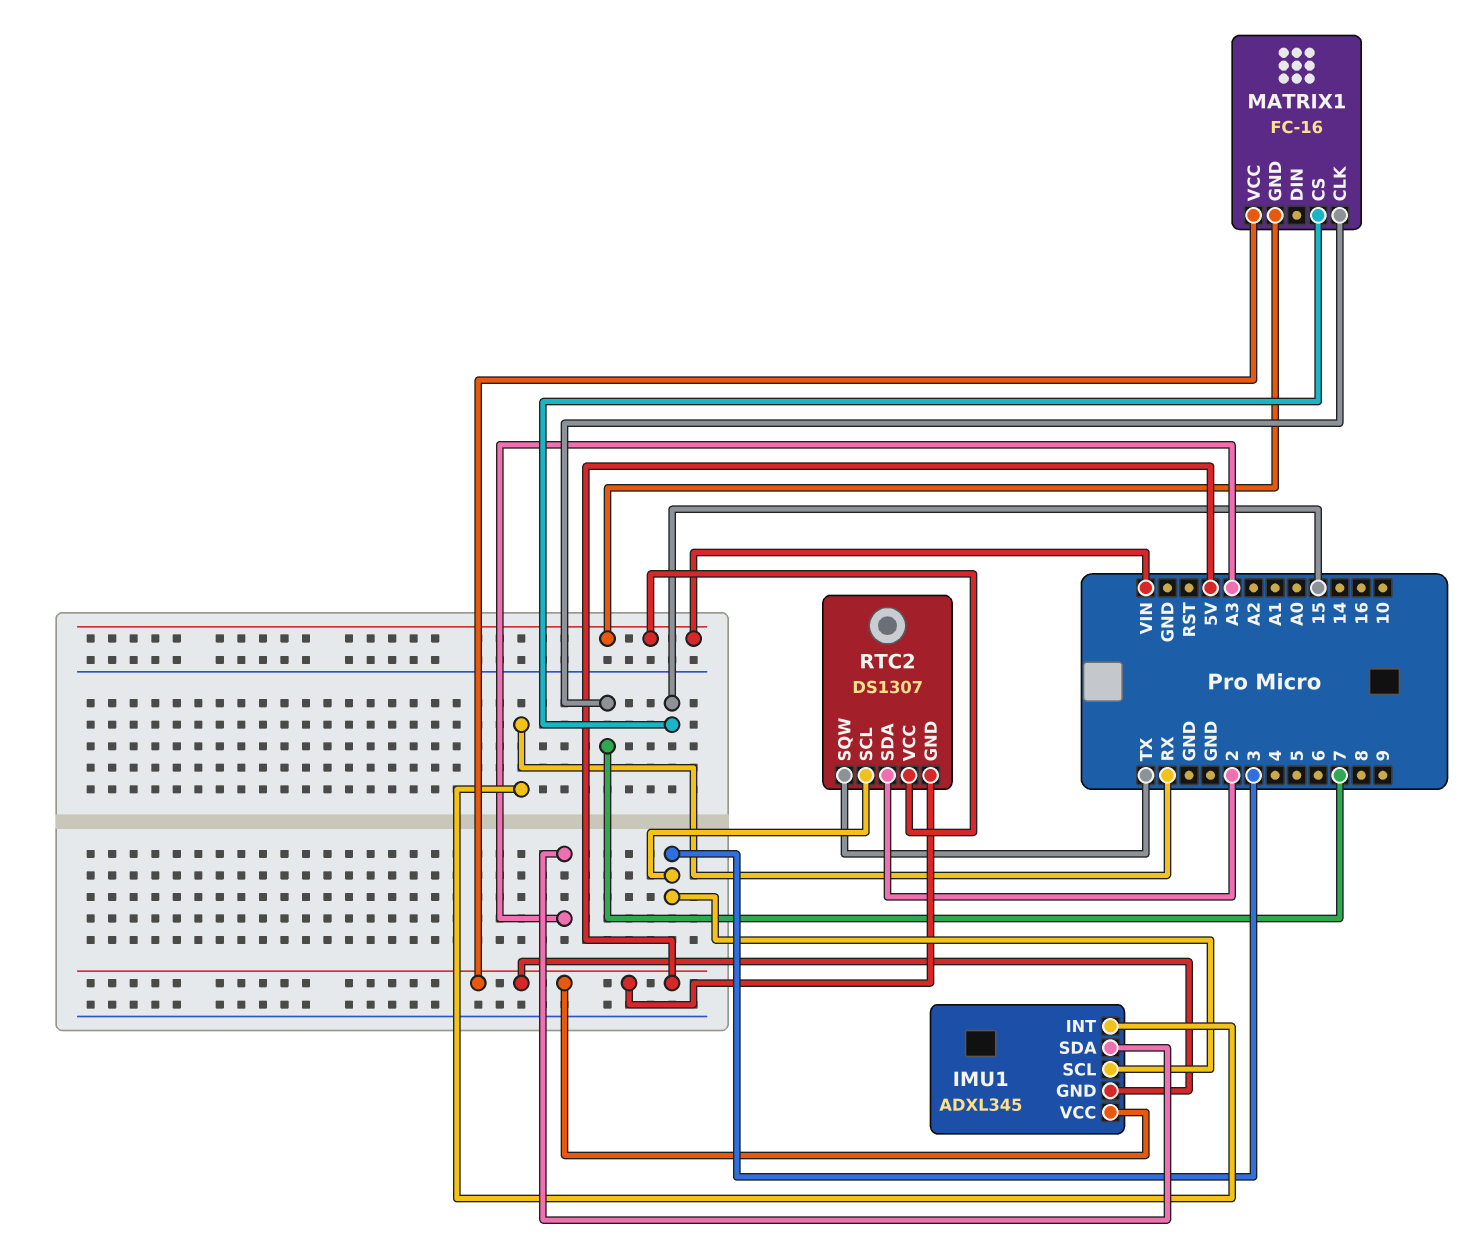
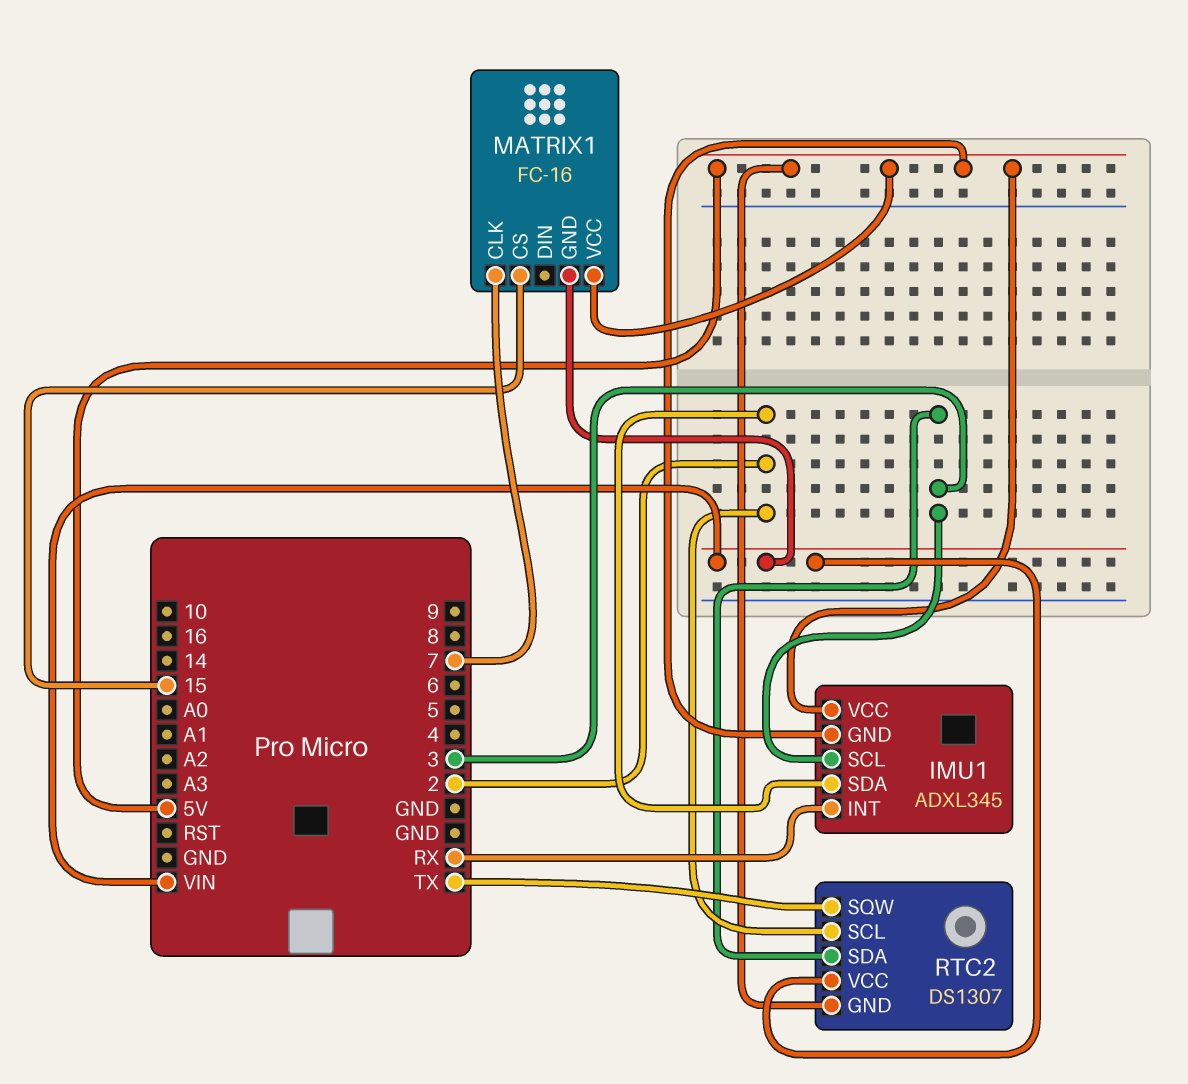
IMU1 pin SDA: A3 -> 2
RTC2 pin SCL: 3 -> 2
RTC2 pin SDA: 2 -> 3

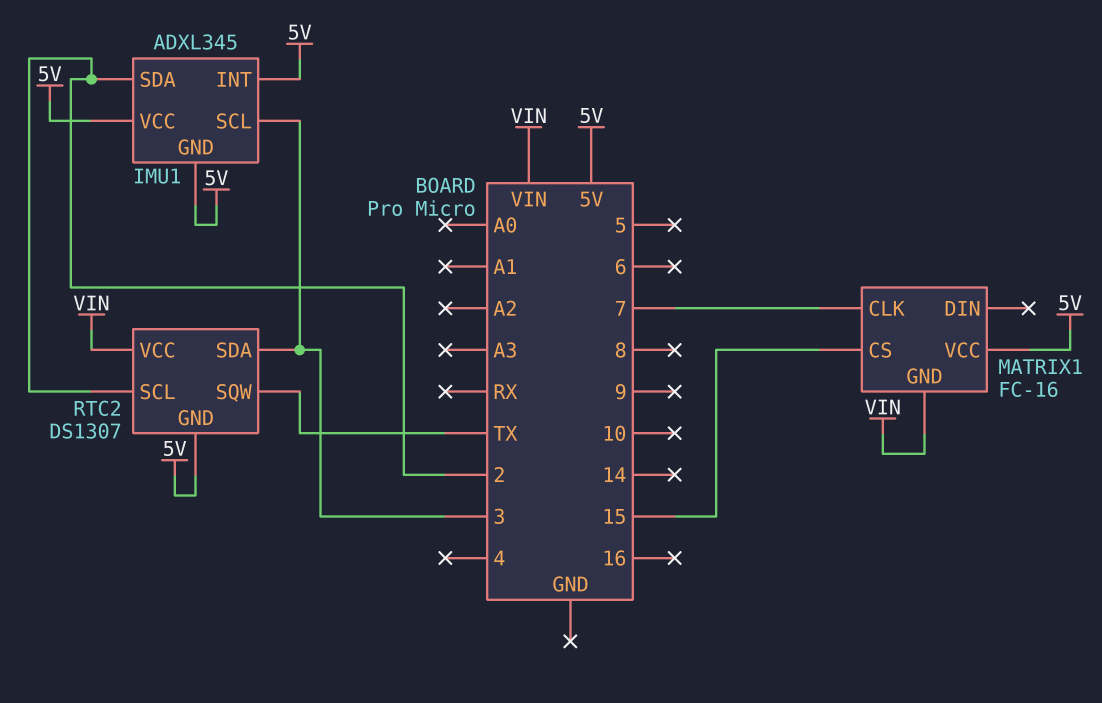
IMU1 pin INT: RX -> 5V

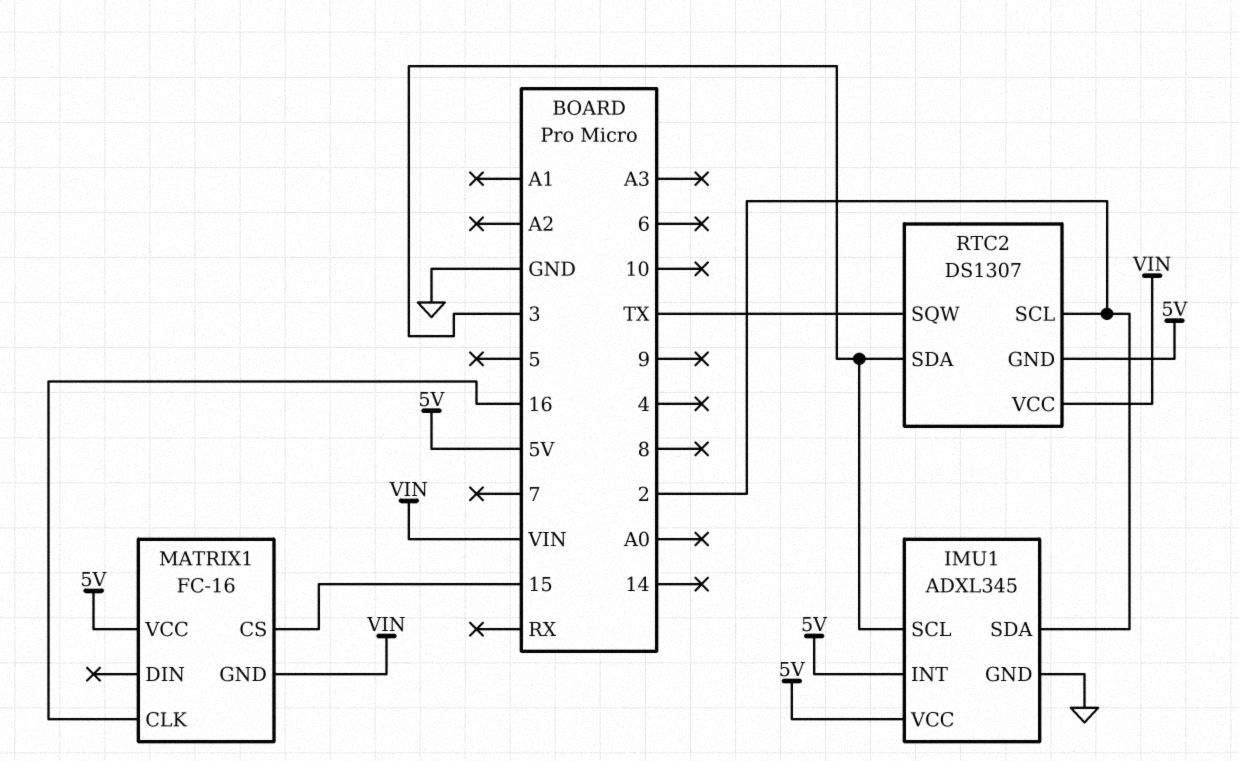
IMU1 pin GND: 5V -> GND
MATRIX1 pin CLK: 7 -> 16

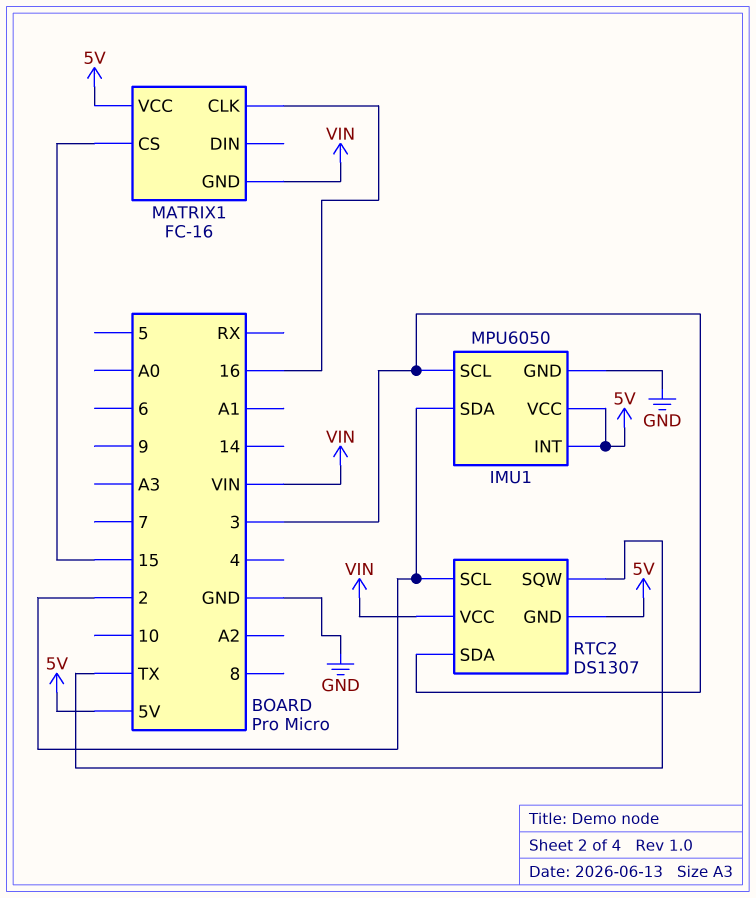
IMU1: ADXL345 -> MPU6050

